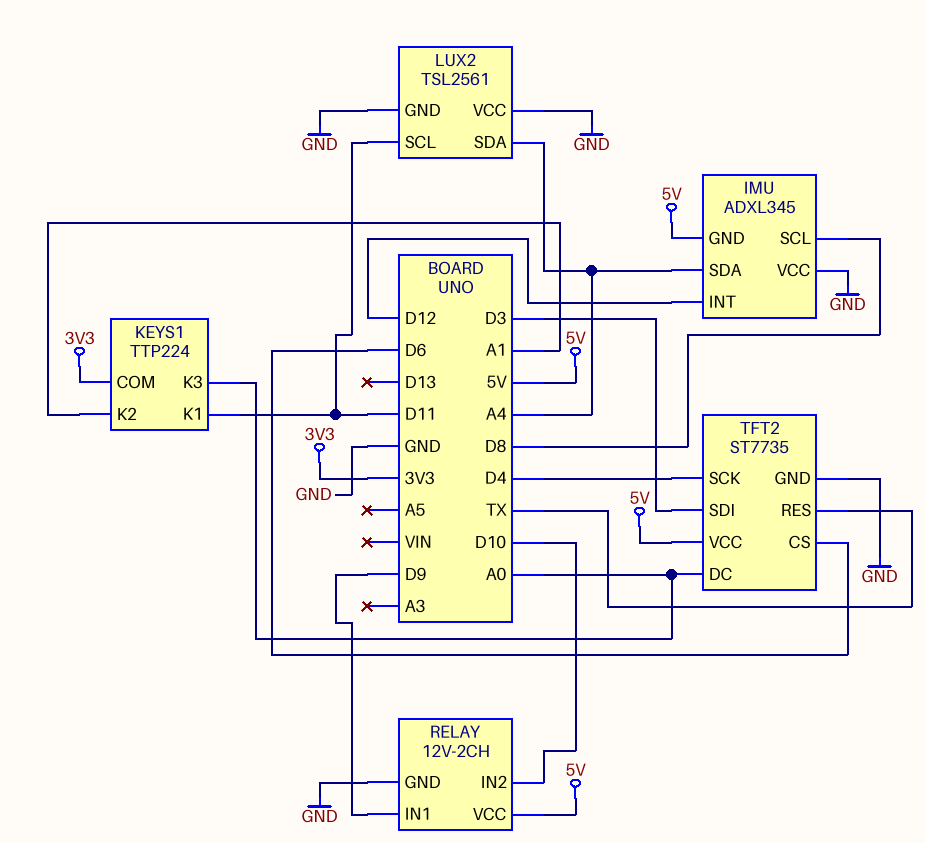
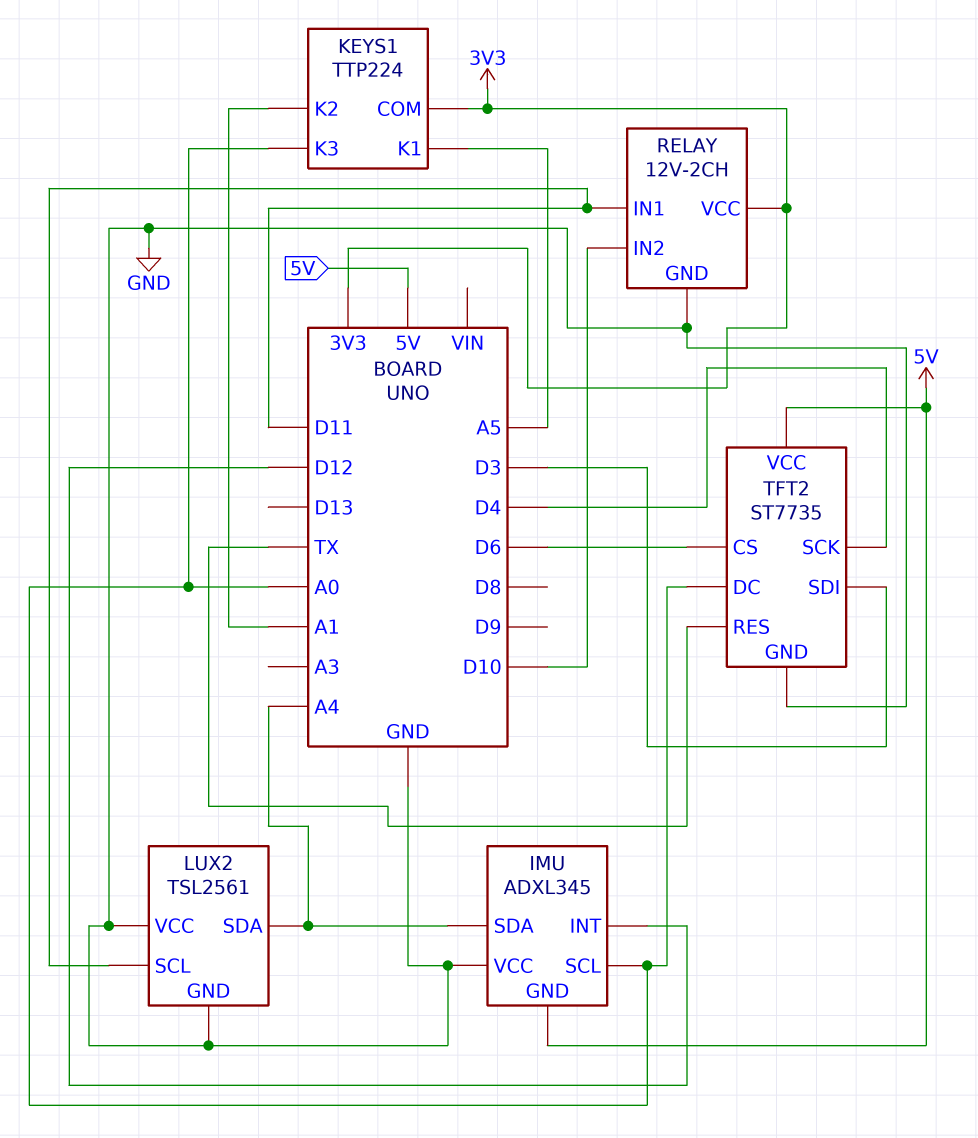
IMU pin SCL: D8 -> A0
KEYS1 pin K1: D11 -> A5
RELAY pin IN1: D9 -> D11
RELAY pin VCC: 5V -> 3V3

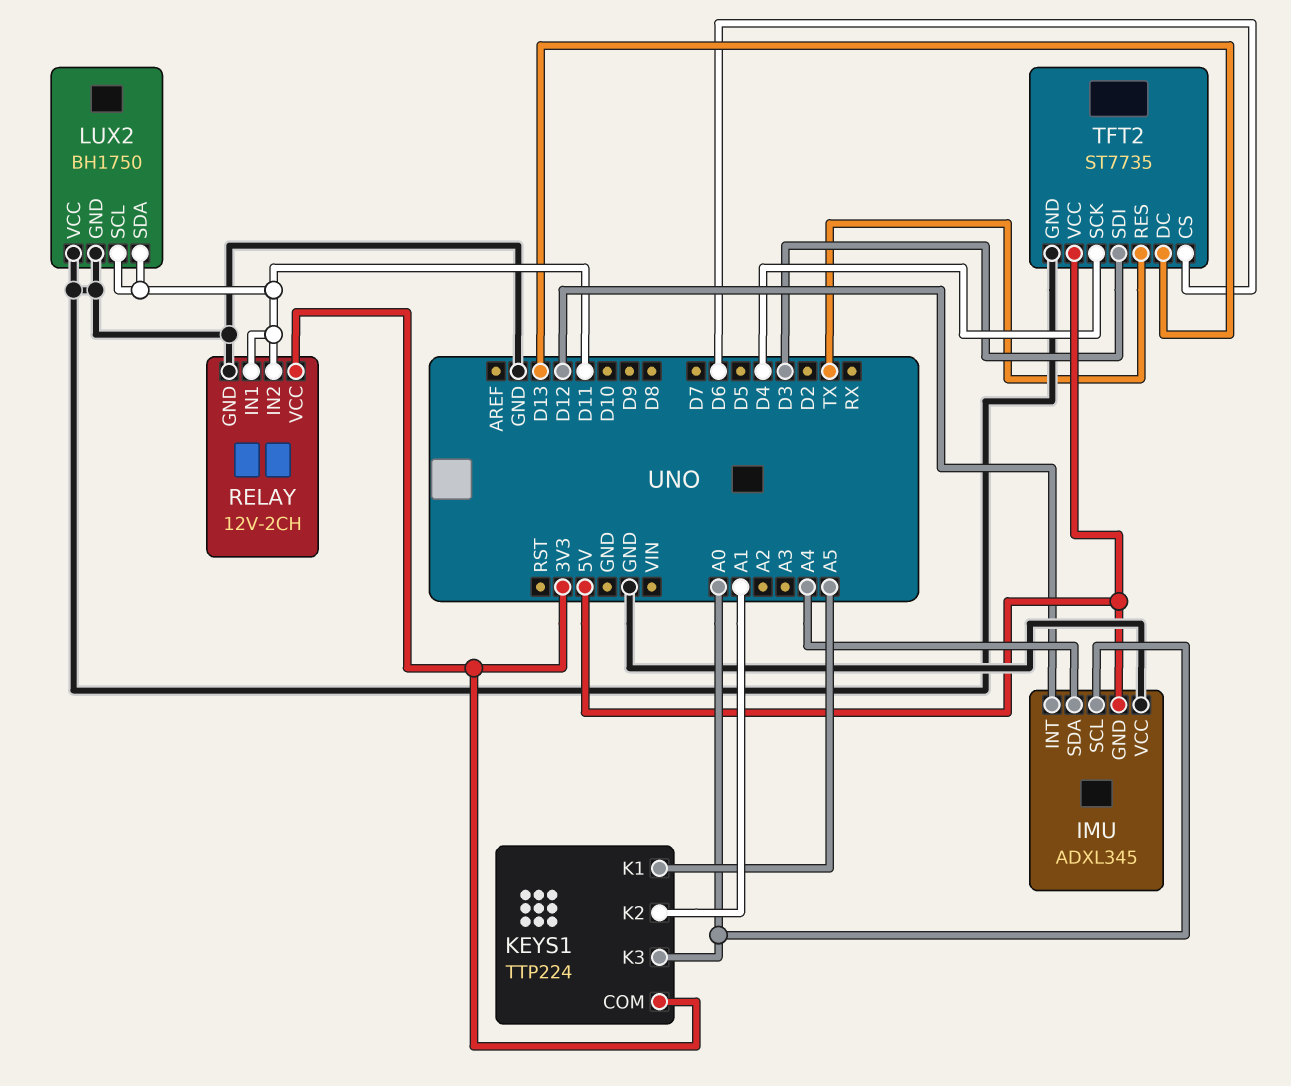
LUX2: TSL2561 -> BH1750
LUX2 pin SDA: A4 -> D11
RELAY pin IN2: D10 -> D11
TFT2 pin DC: A0 -> D13

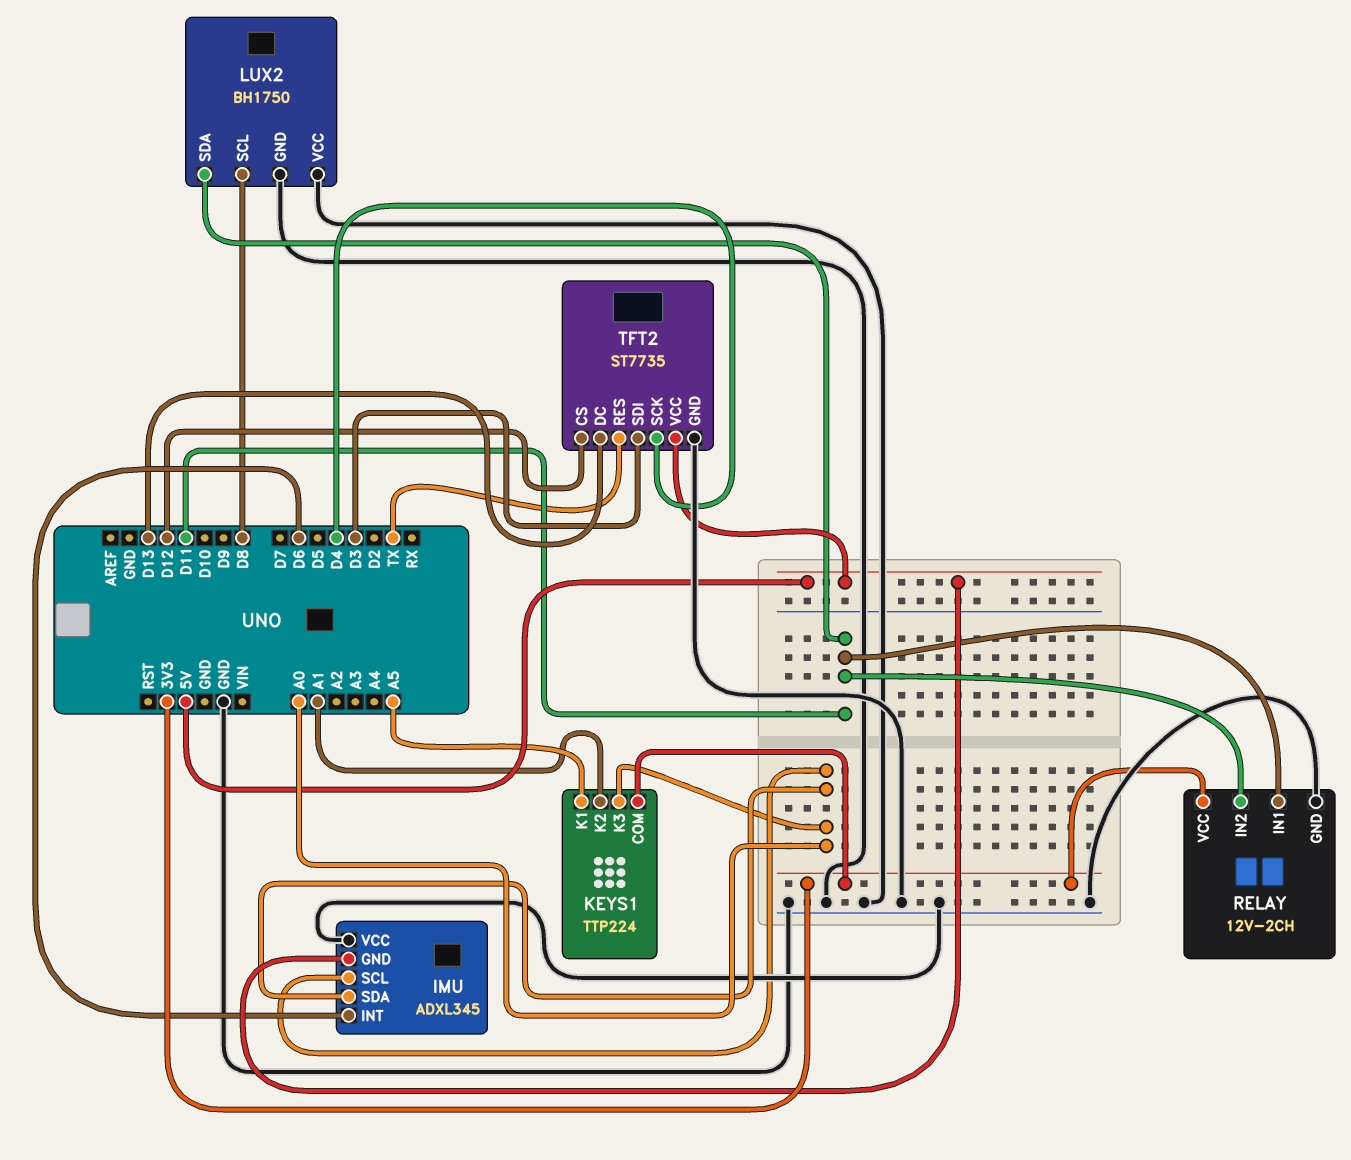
IMU pin INT: D12 -> D6
IMU pin SDA: A4 -> A0
LUX2 pin SCL: D11 -> D8
TFT2 pin CS: D6 -> D12

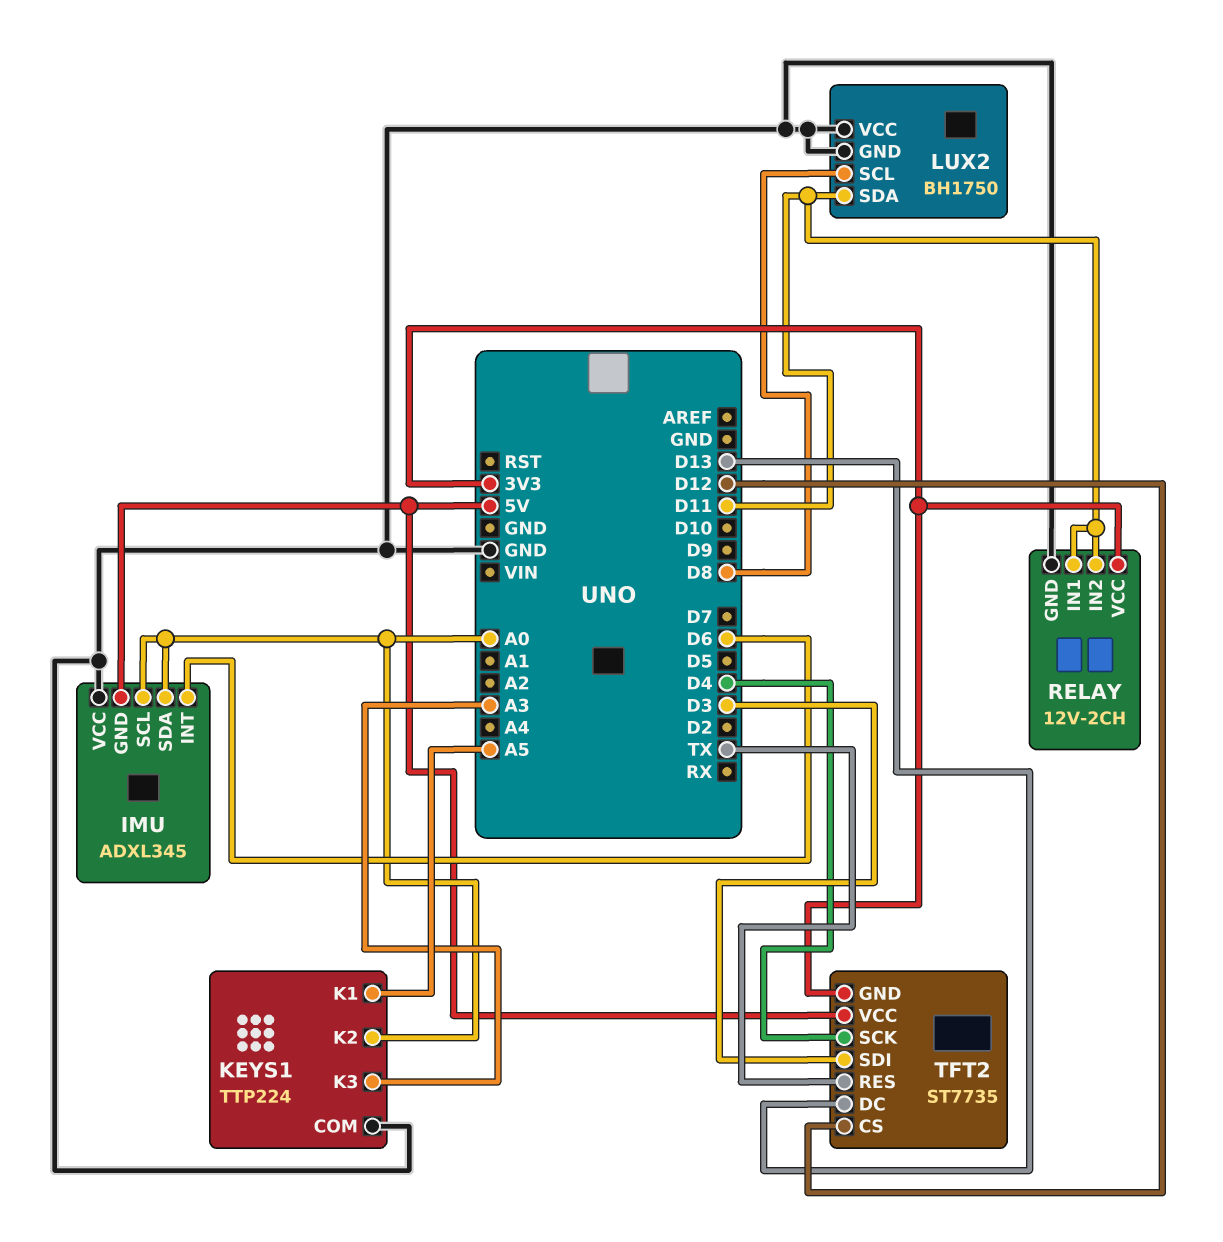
KEYS1 pin COM: 3V3 -> GND
KEYS1 pin K2: A1 -> A0
KEYS1 pin K3: A0 -> A3
TFT2 pin GND: GND -> 3V3

